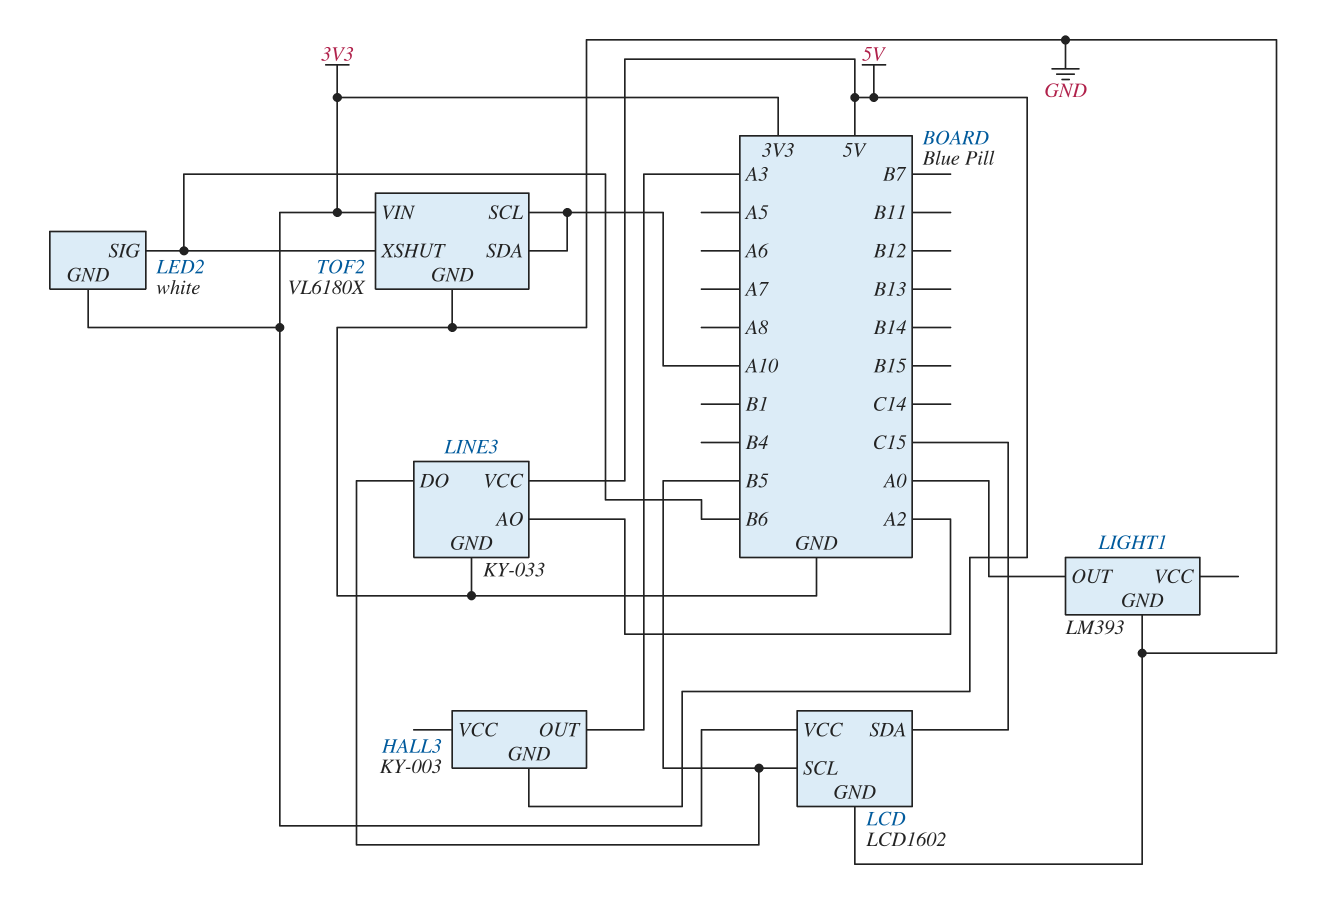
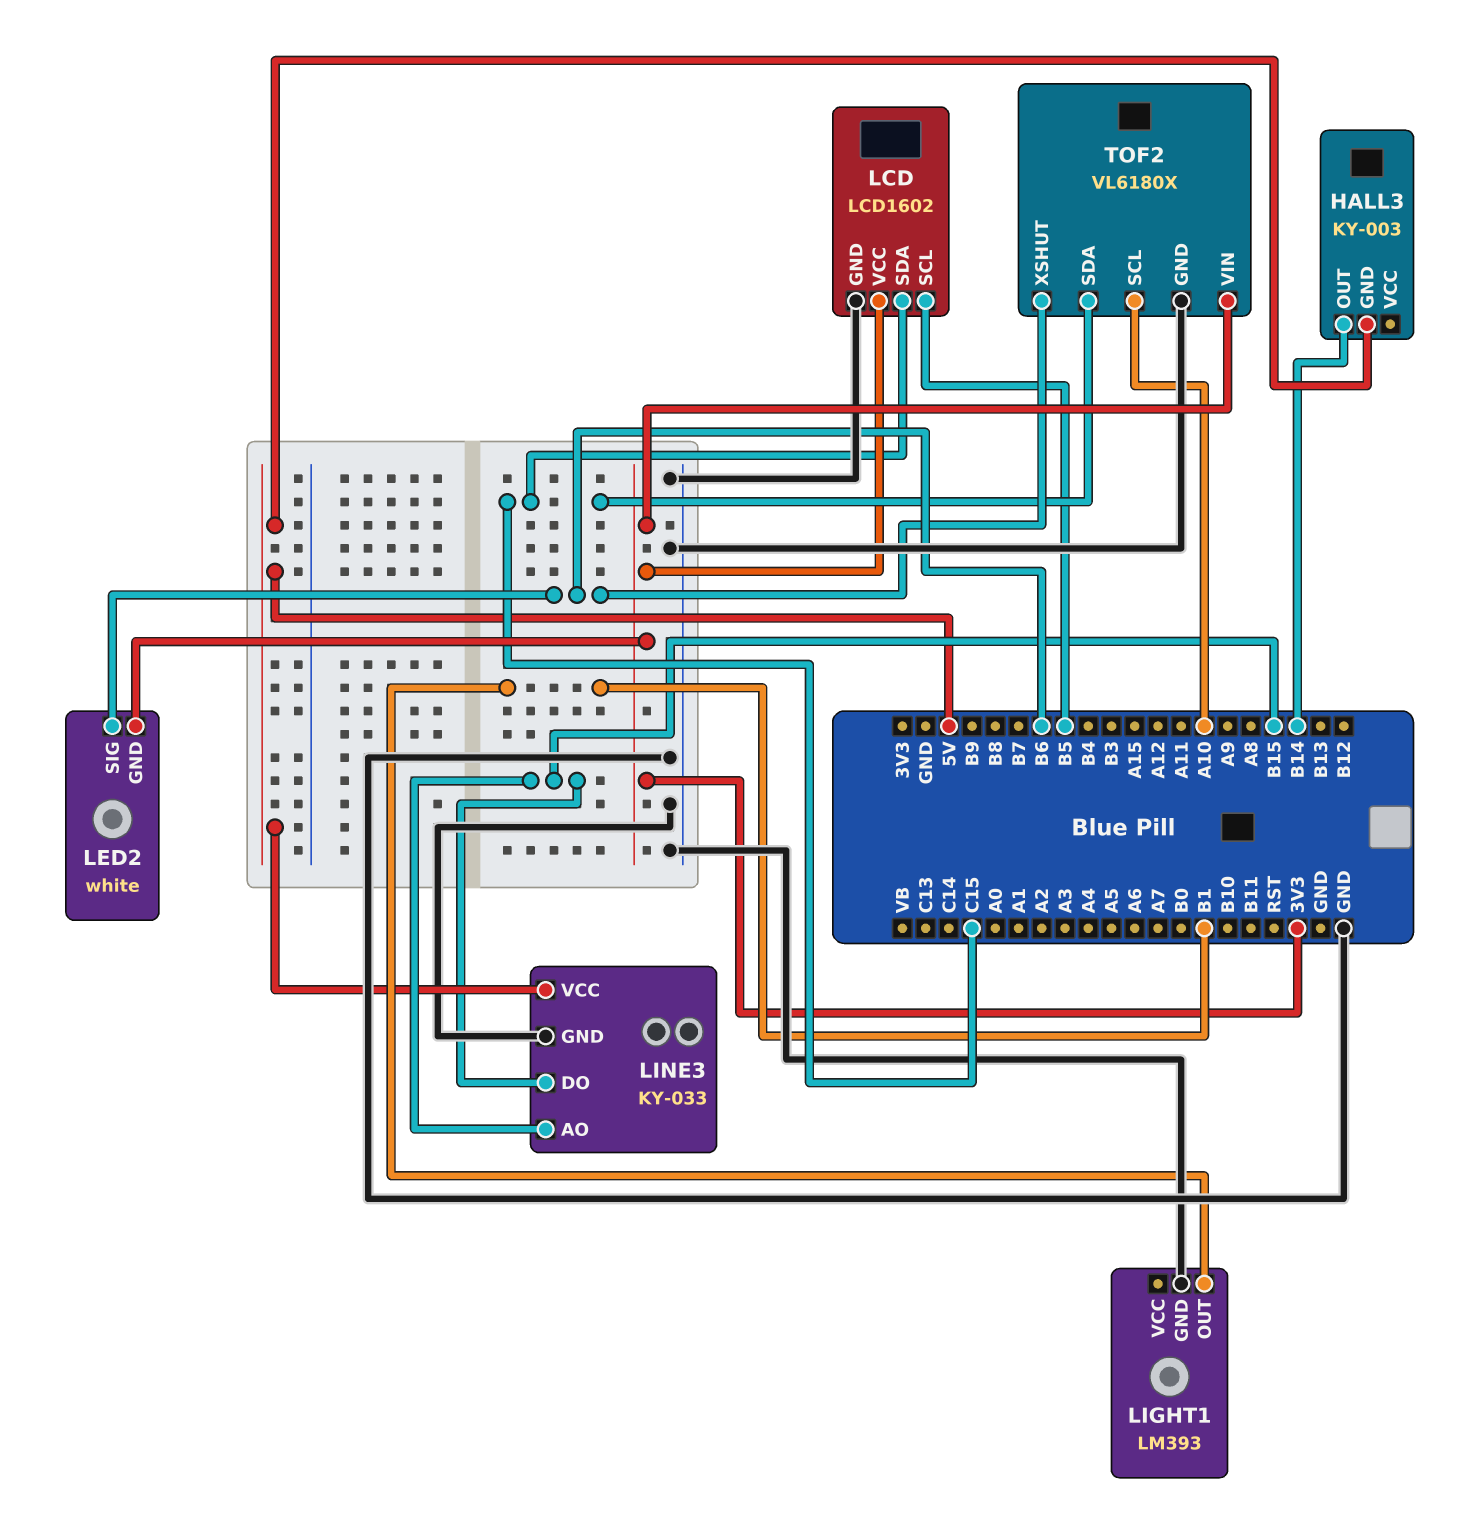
HALL3 pin OUT: A3 -> B14
LIGHT1 pin OUT: A0 -> B1
LINE3 pin AO: A2 -> B15
LINE3 pin DO: B5 -> B15
TOF2 pin SDA: A10 -> C15

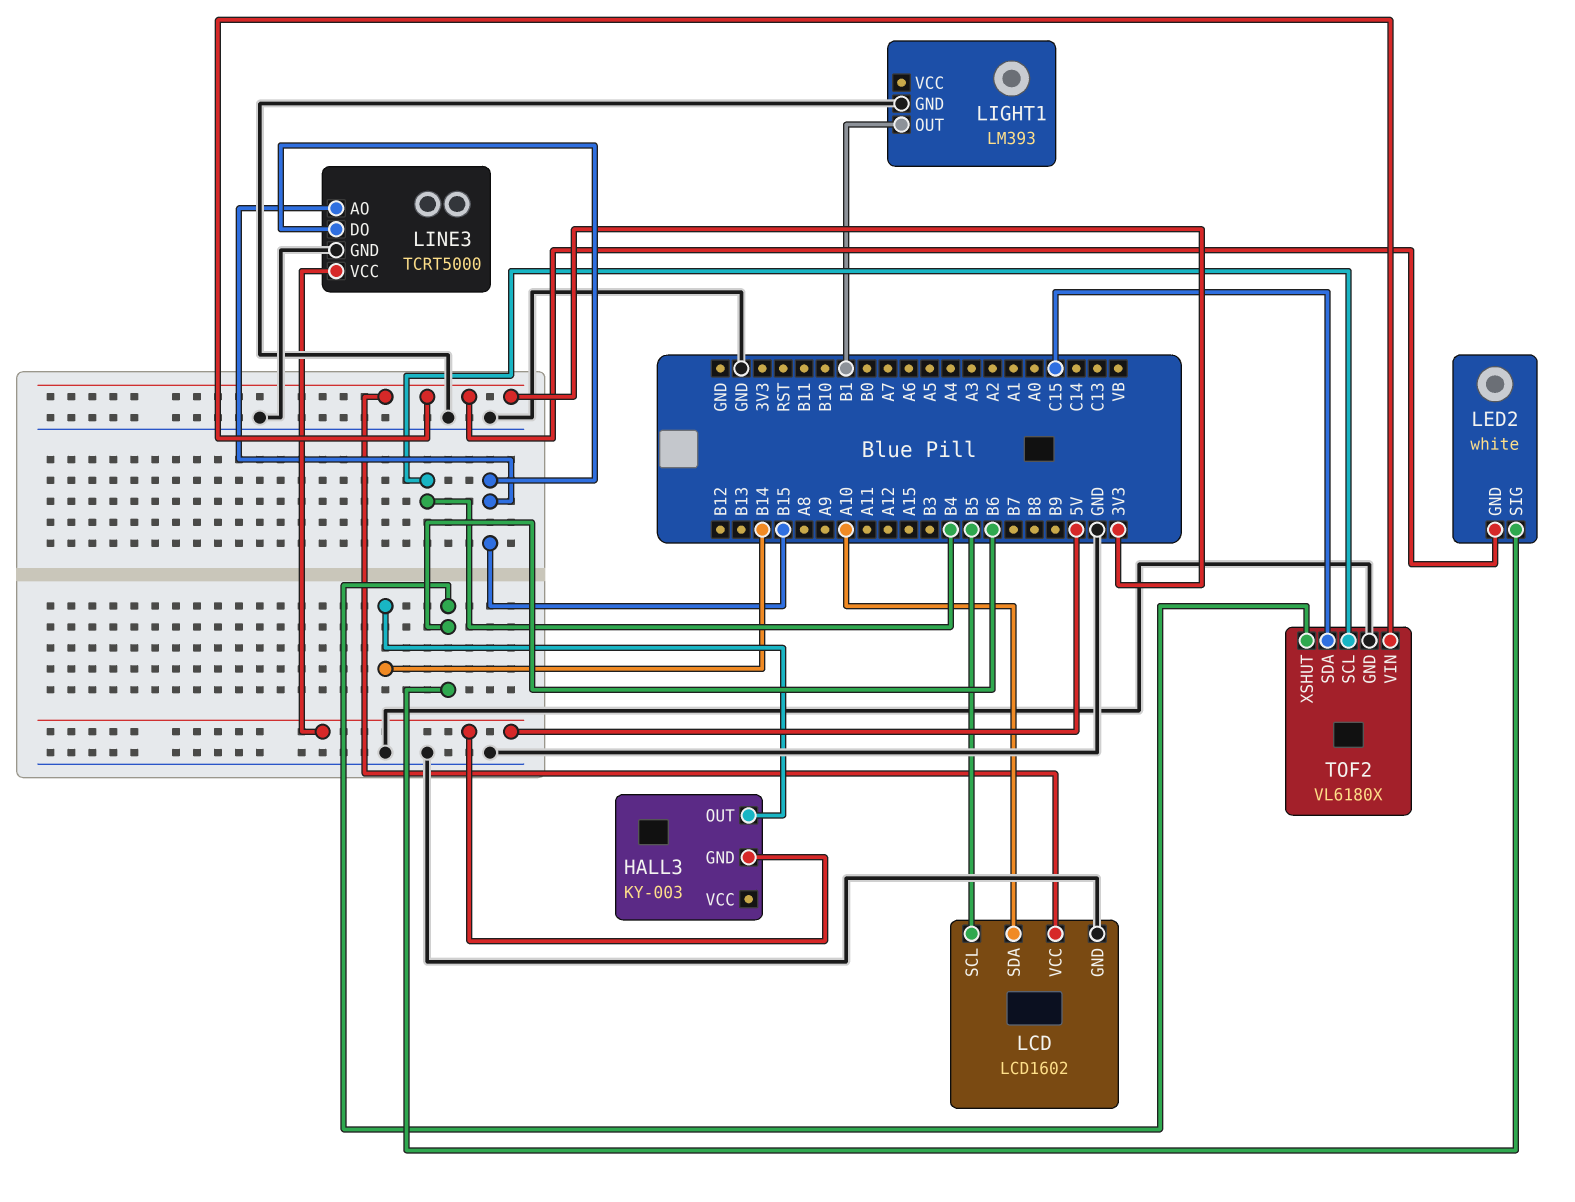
LCD pin SDA: C15 -> A10
LINE3: KY-033 -> TCRT5000
TOF2 pin SCL: A10 -> B4

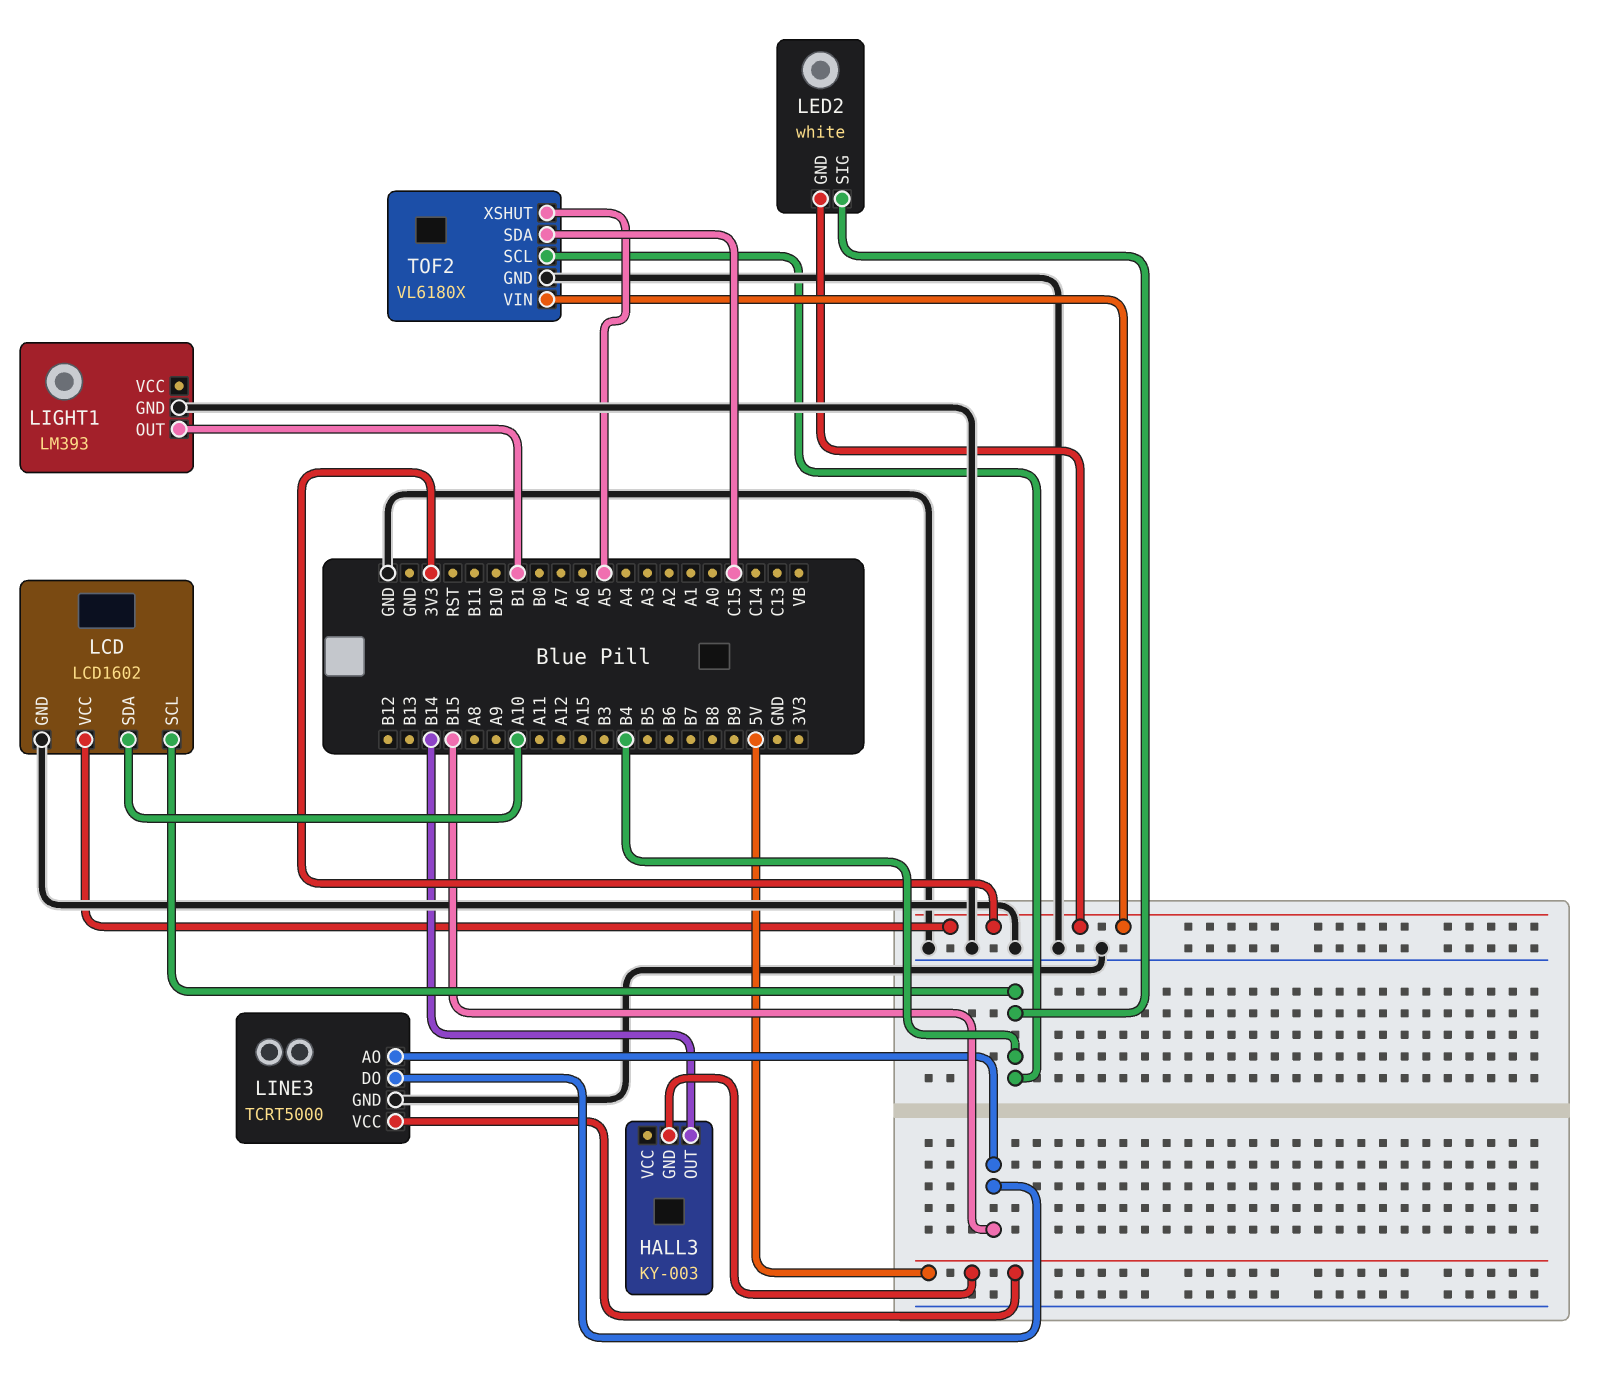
LCD pin SCL: B5 -> B4
LED2 pin SIG: B6 -> B4
TOF2 pin XSHUT: B6 -> A5

